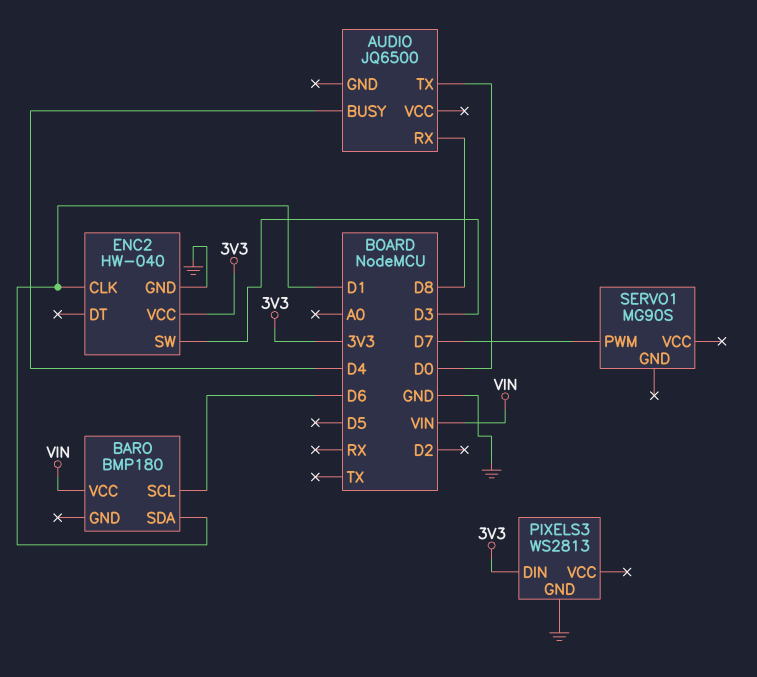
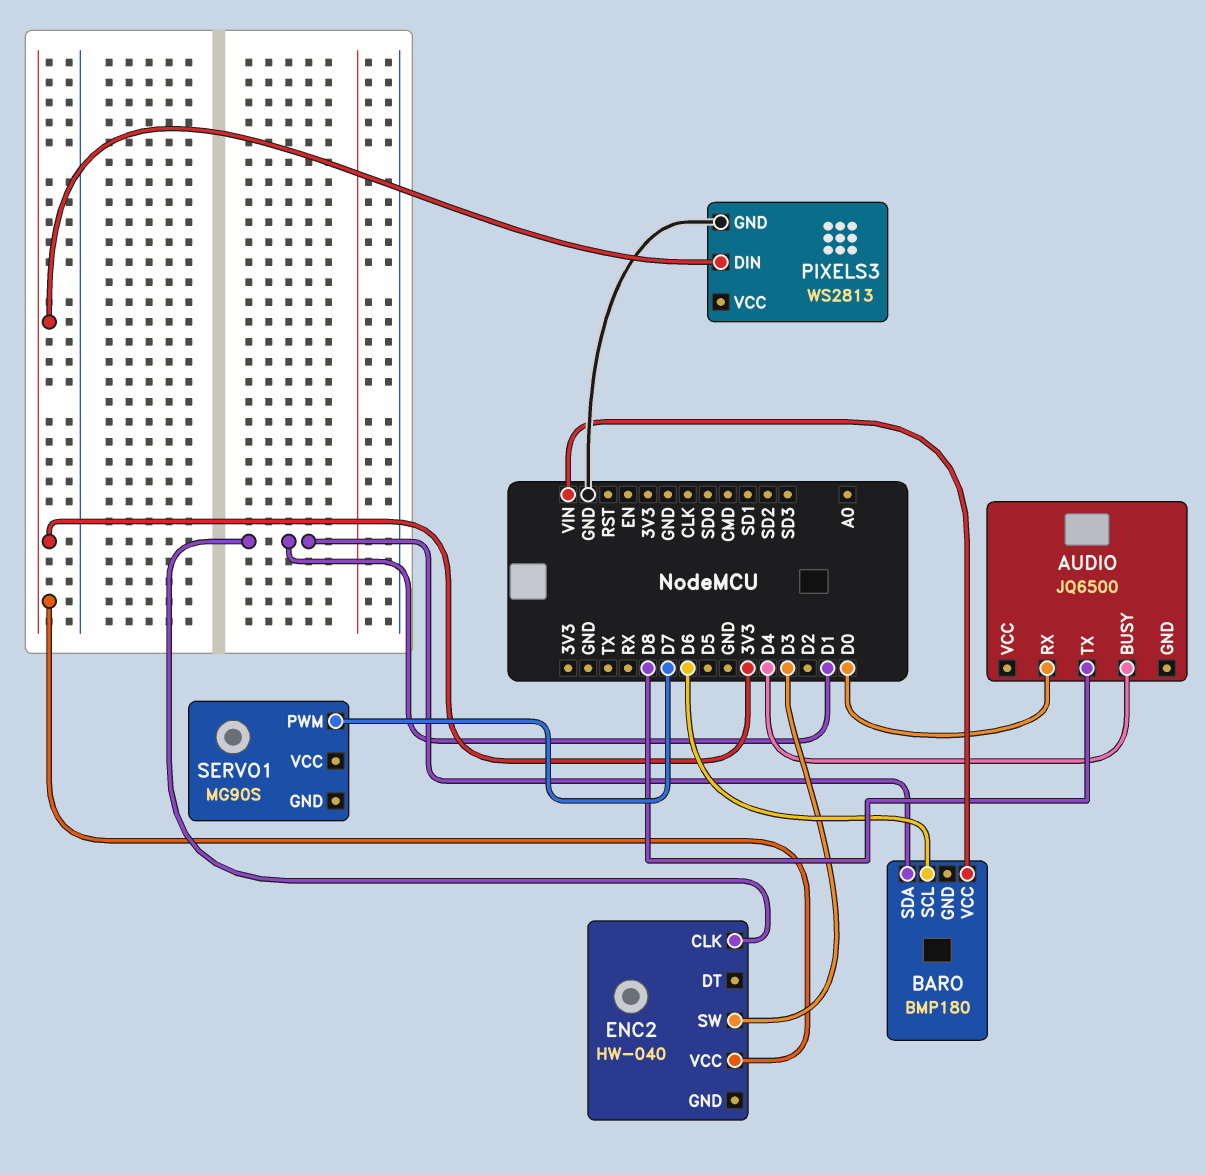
AUDIO pin RX: D8 -> D0
AUDIO pin TX: D0 -> D8
ENC2 pin GND: GND -> none

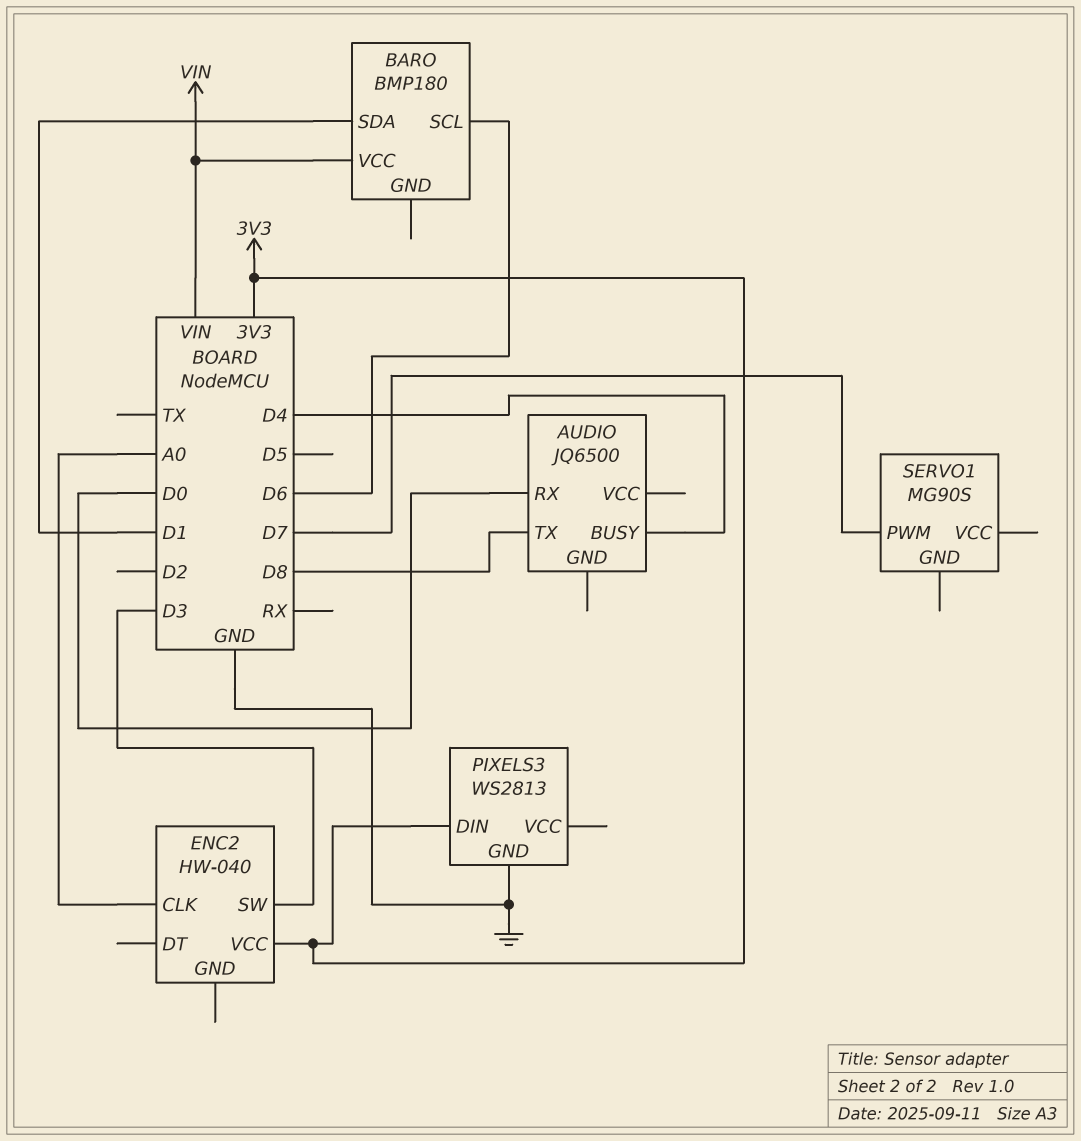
ENC2 pin CLK: D1 -> A0

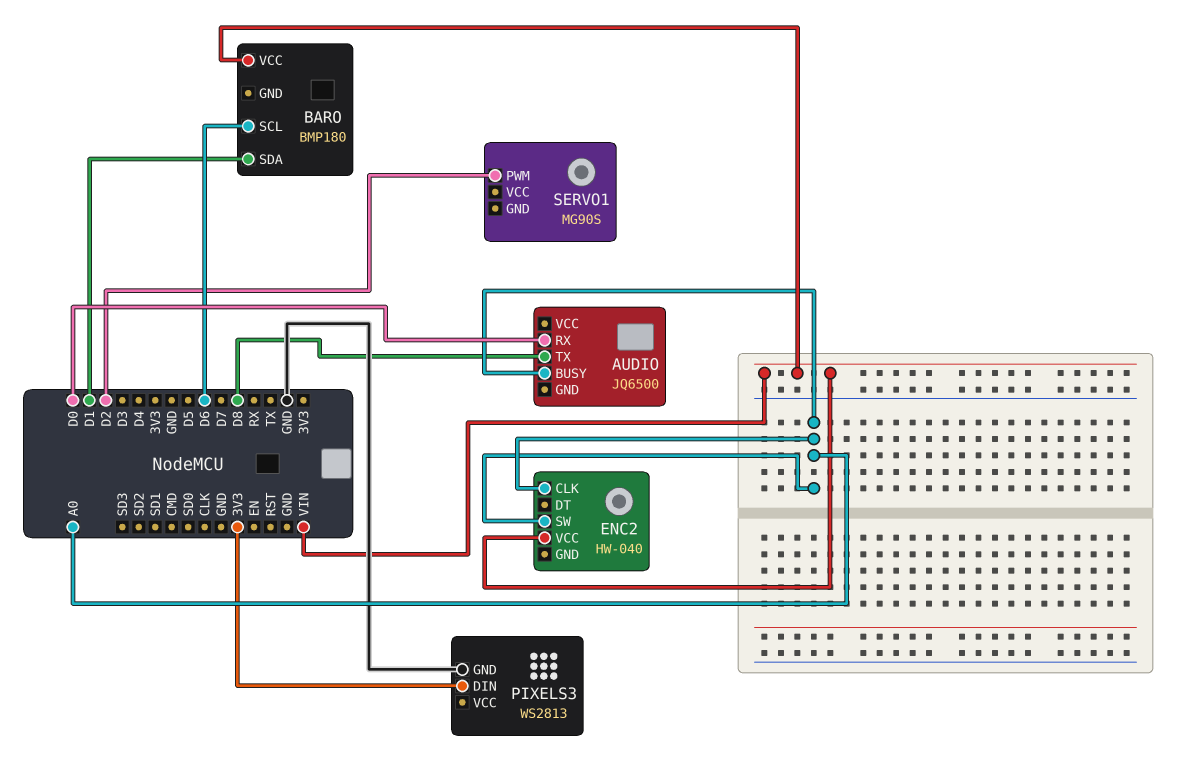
AUDIO pin BUSY: D4 -> A0
ENC2 pin SW: D3 -> A0
ENC2 pin VCC: 3V3 -> VIN
SERVO1 pin PWM: D7 -> D2

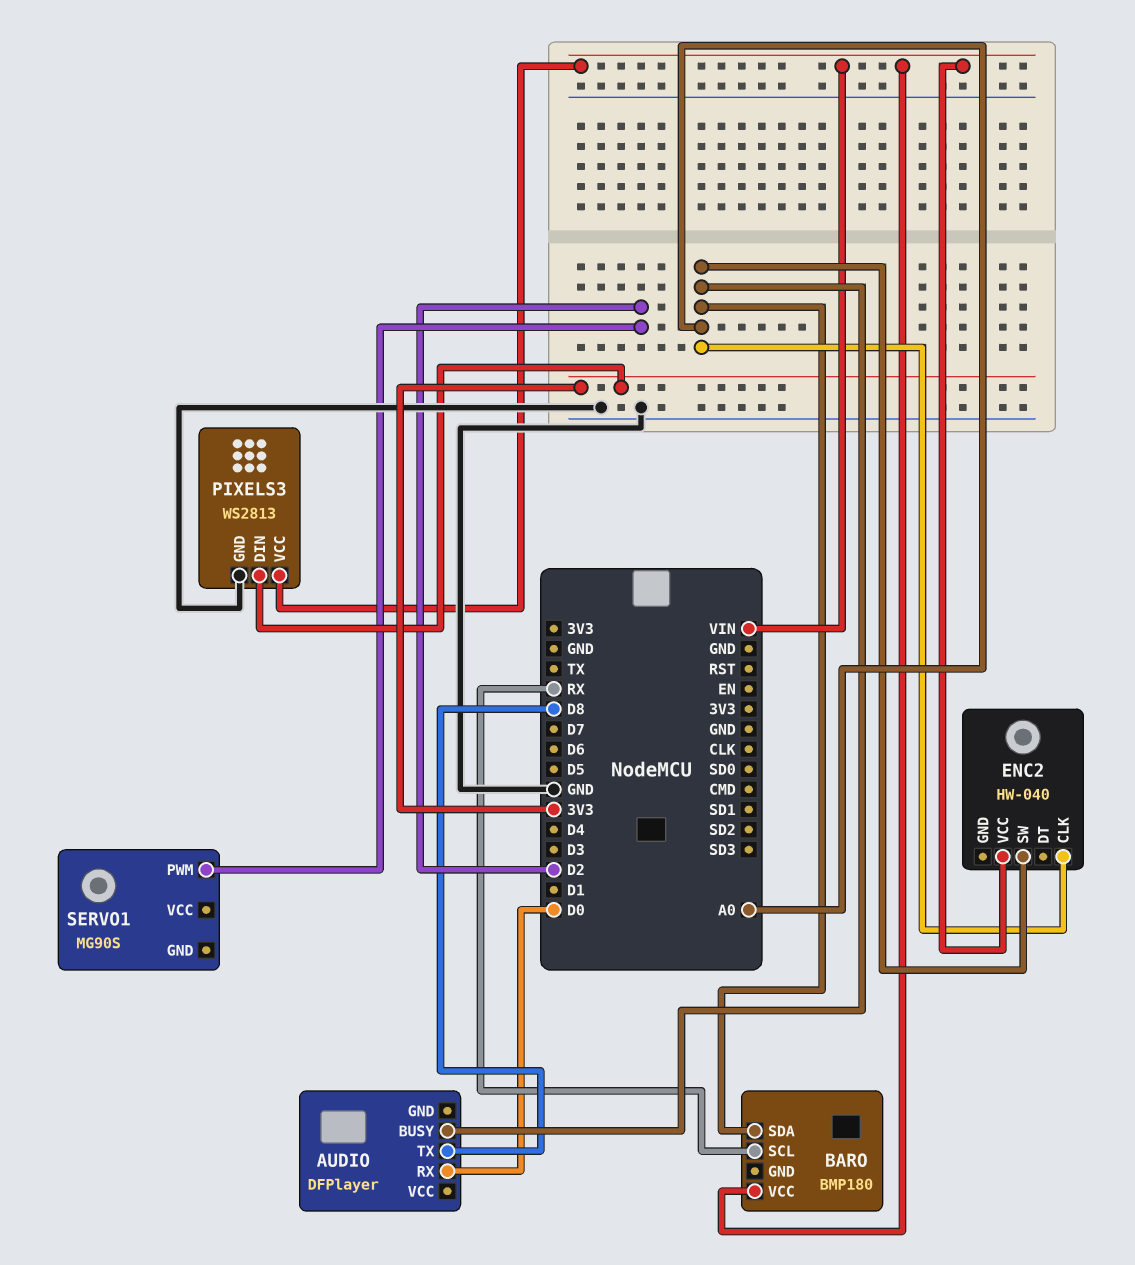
AUDIO: JQ6500 -> DFPlayer
BARO pin SCL: D6 -> RX
BARO pin SDA: D1 -> A0
PIXELS3 pin VCC: none -> VIN

